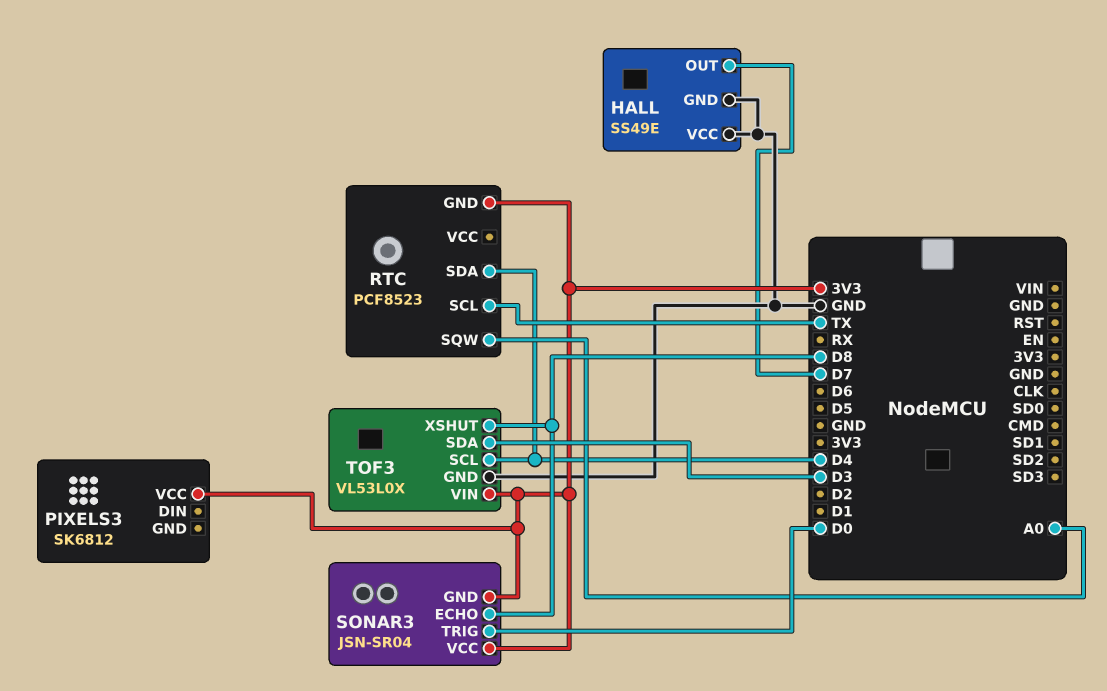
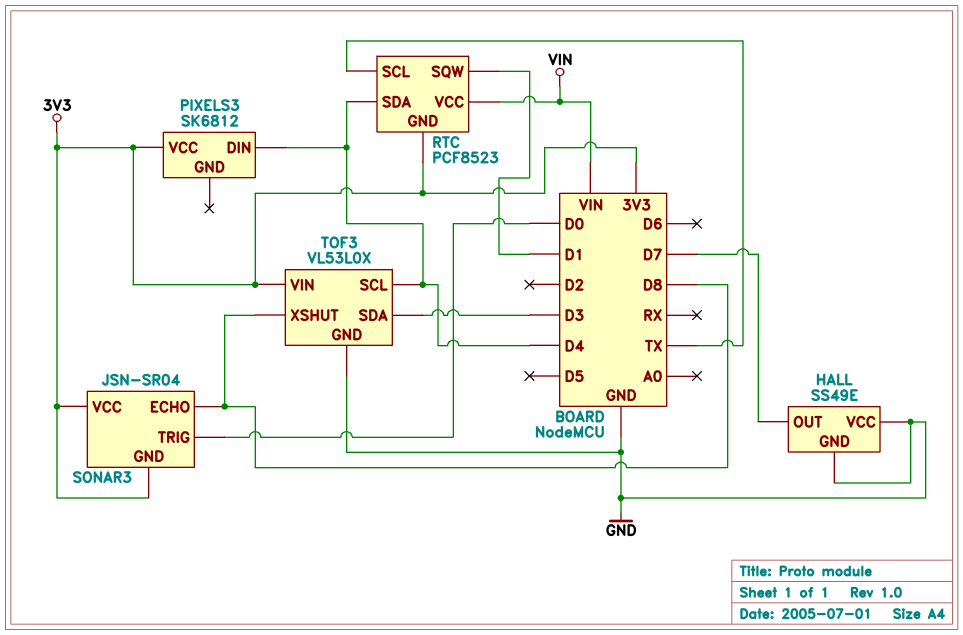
PIXELS3 pin DIN: none -> D4
RTC pin SQW: A0 -> D1
RTC pin VCC: none -> VIN

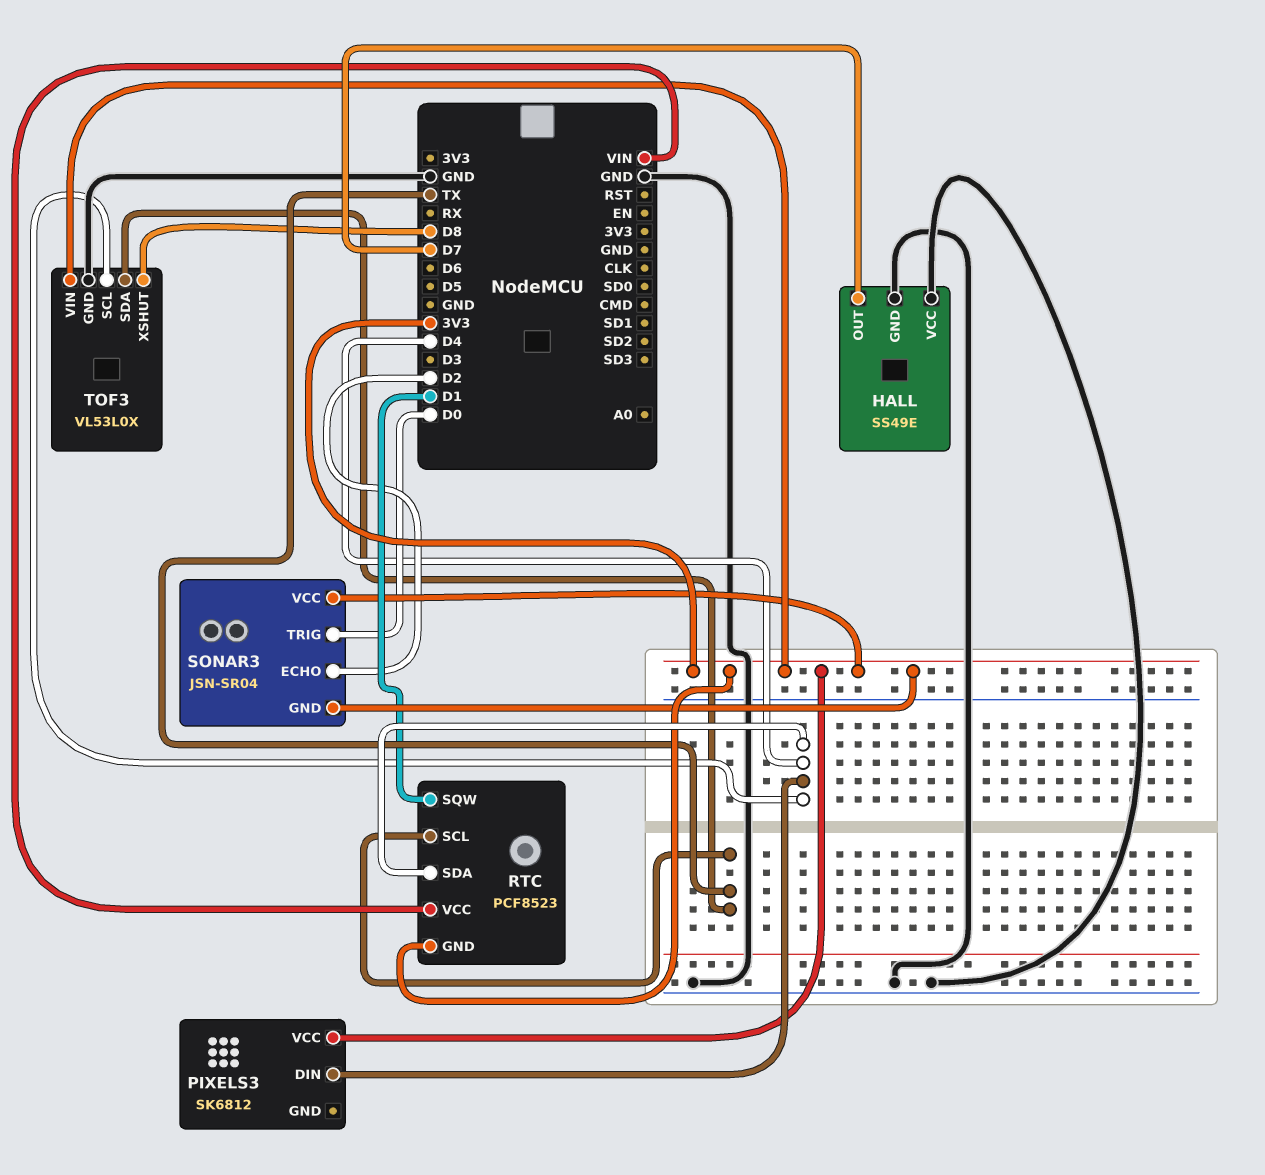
SONAR3 pin ECHO: D8 -> D2
TOF3 pin SDA: D3 -> TX

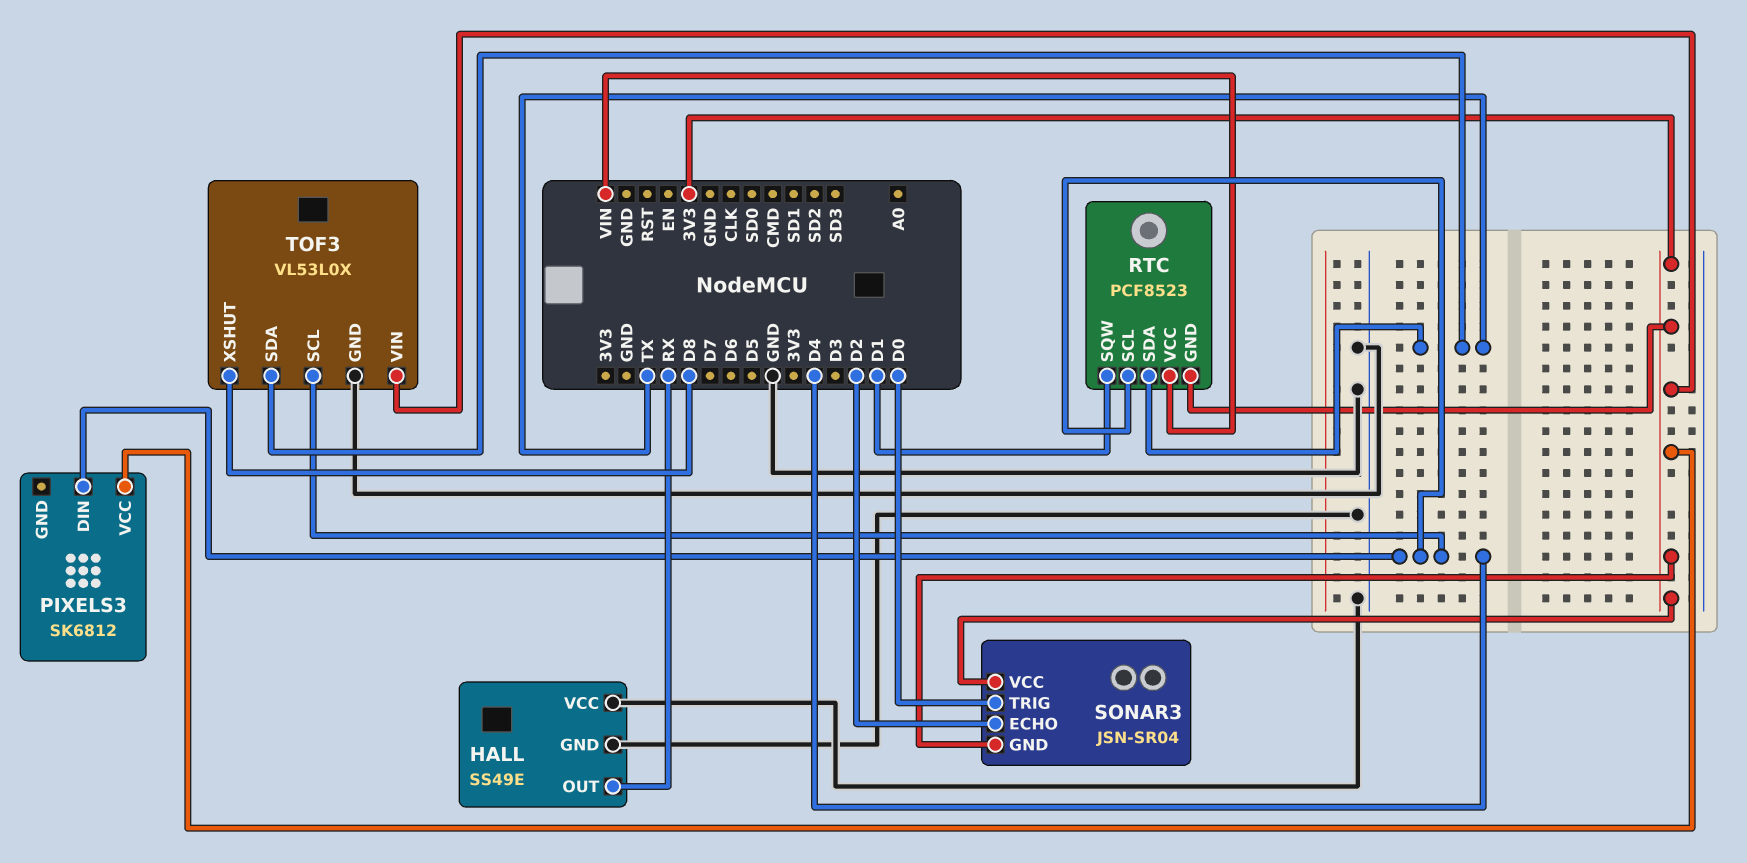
HALL pin OUT: D7 -> RX
RTC pin SCL: TX -> D4
RTC pin SDA: D4 -> TX

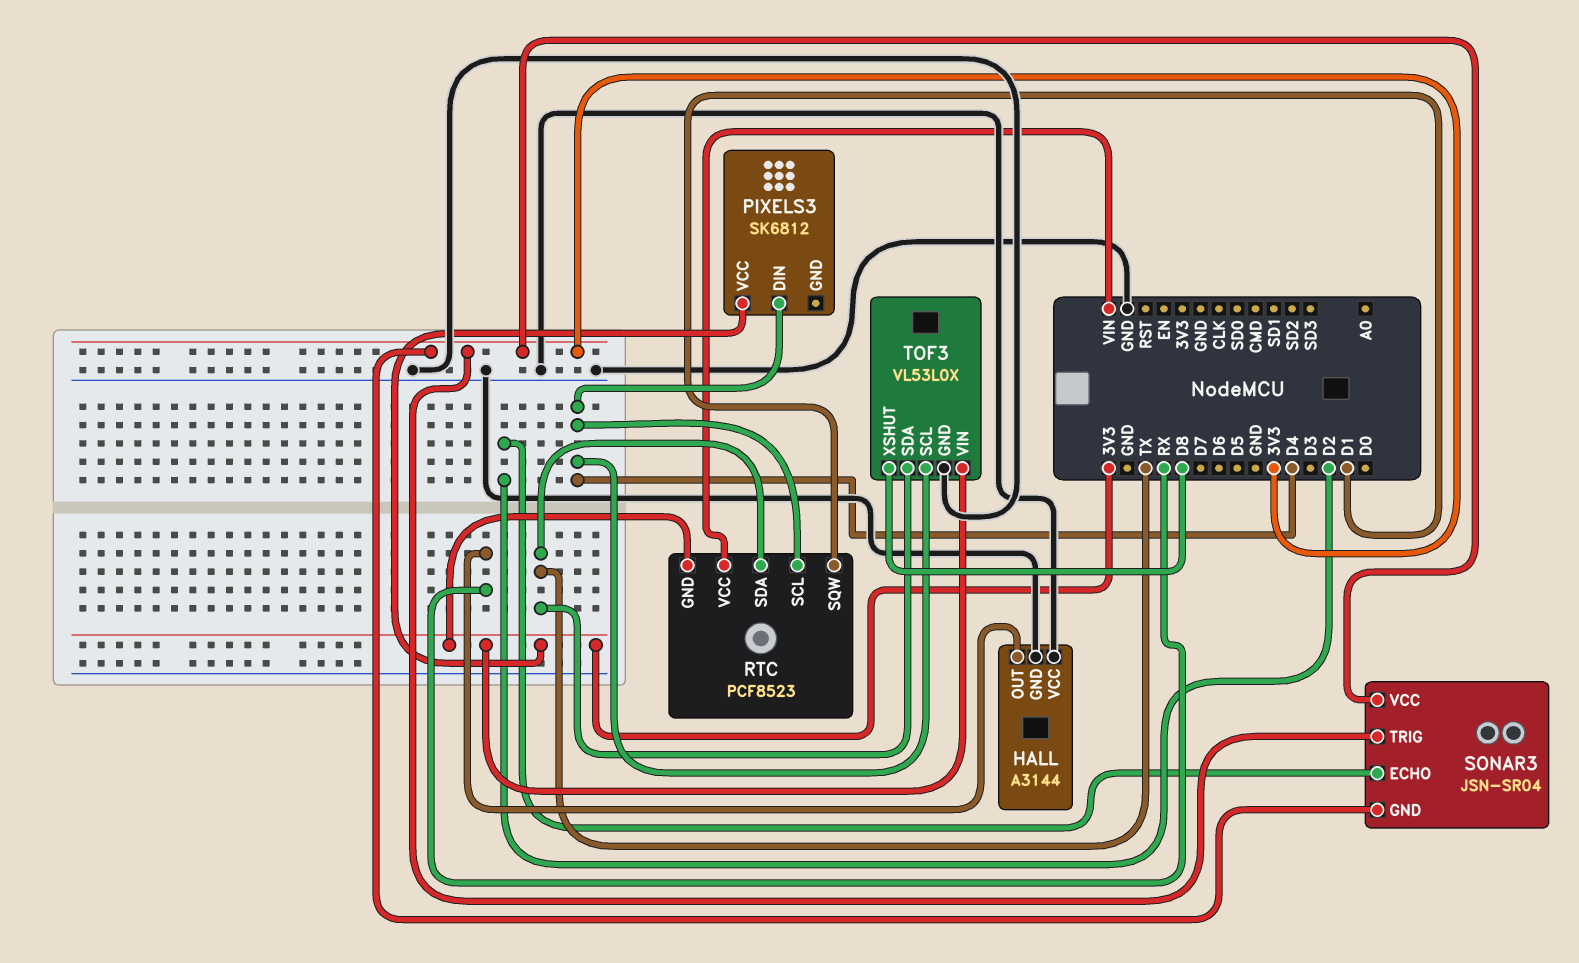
HALL: SS49E -> A3144
SONAR3 pin TRIG: D0 -> 3V3

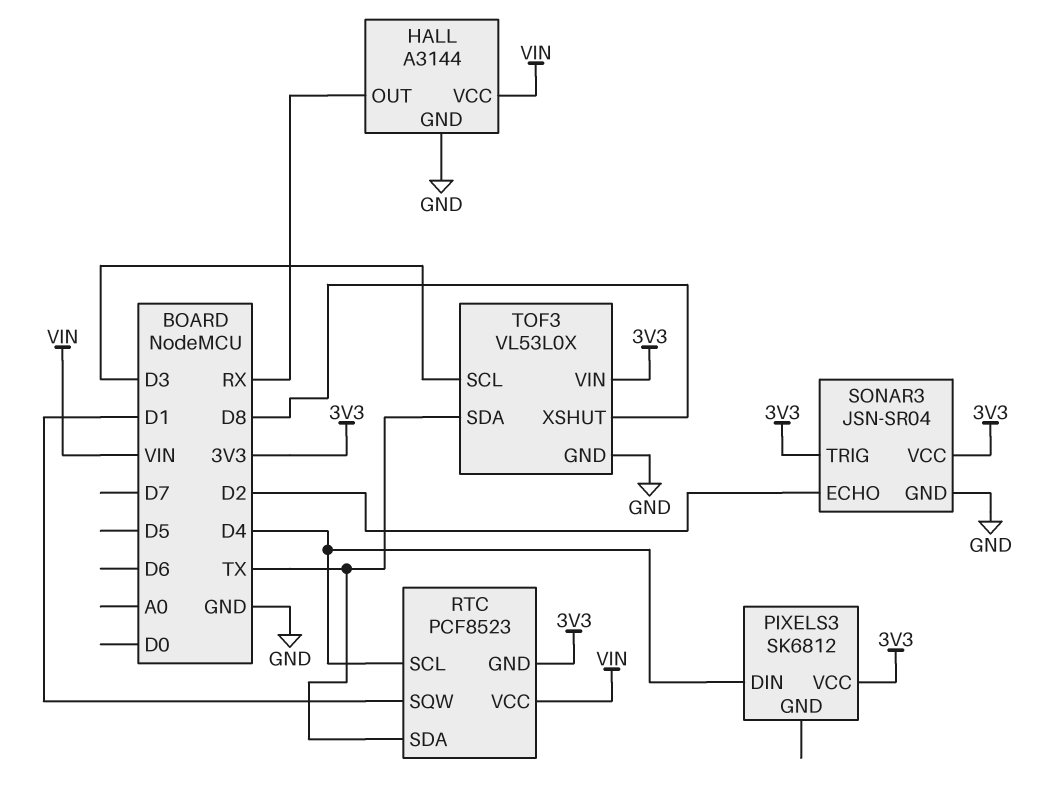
HALL pin VCC: GND -> VIN
SONAR3 pin GND: 3V3 -> GND
TOF3 pin SCL: D4 -> D3

